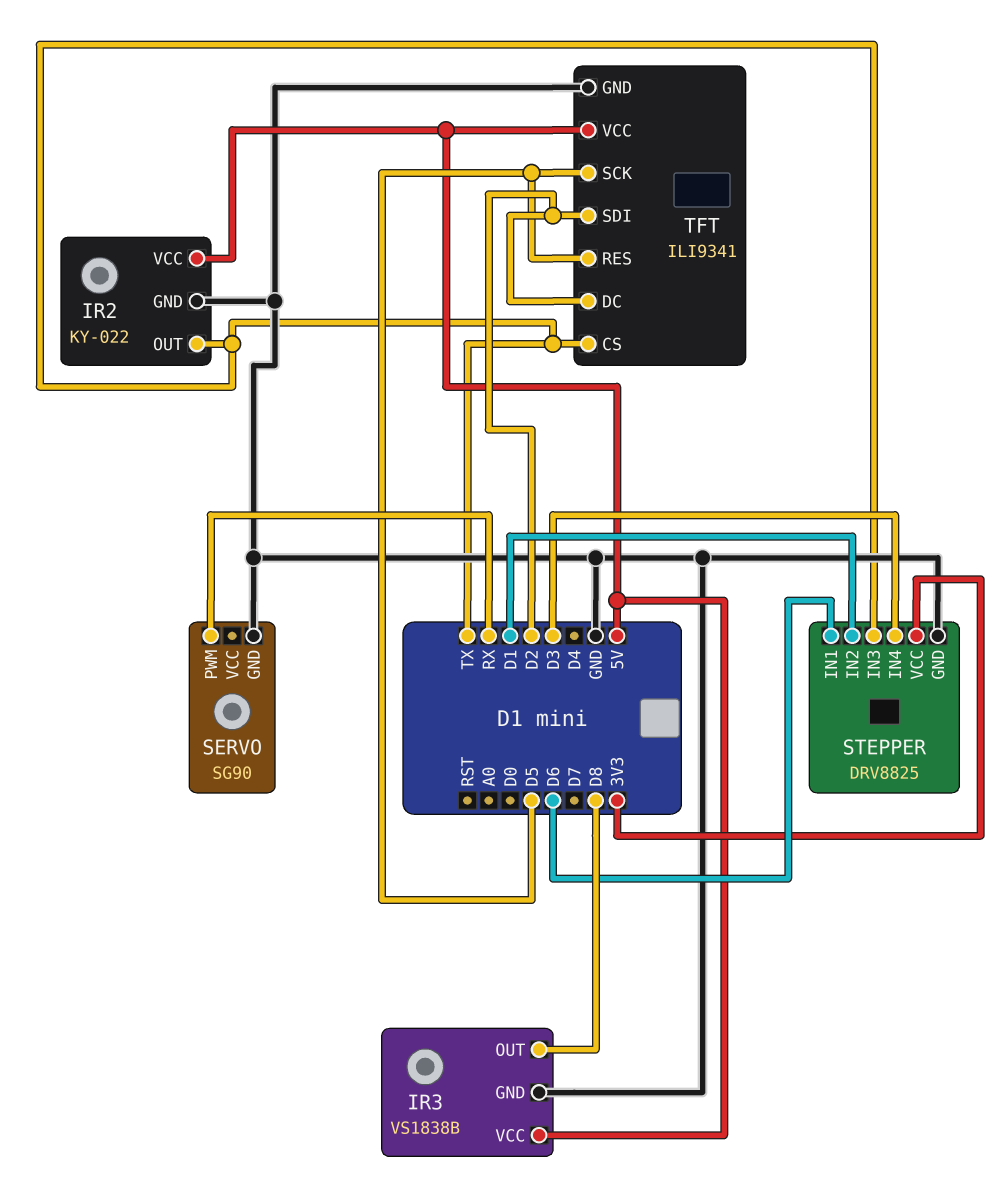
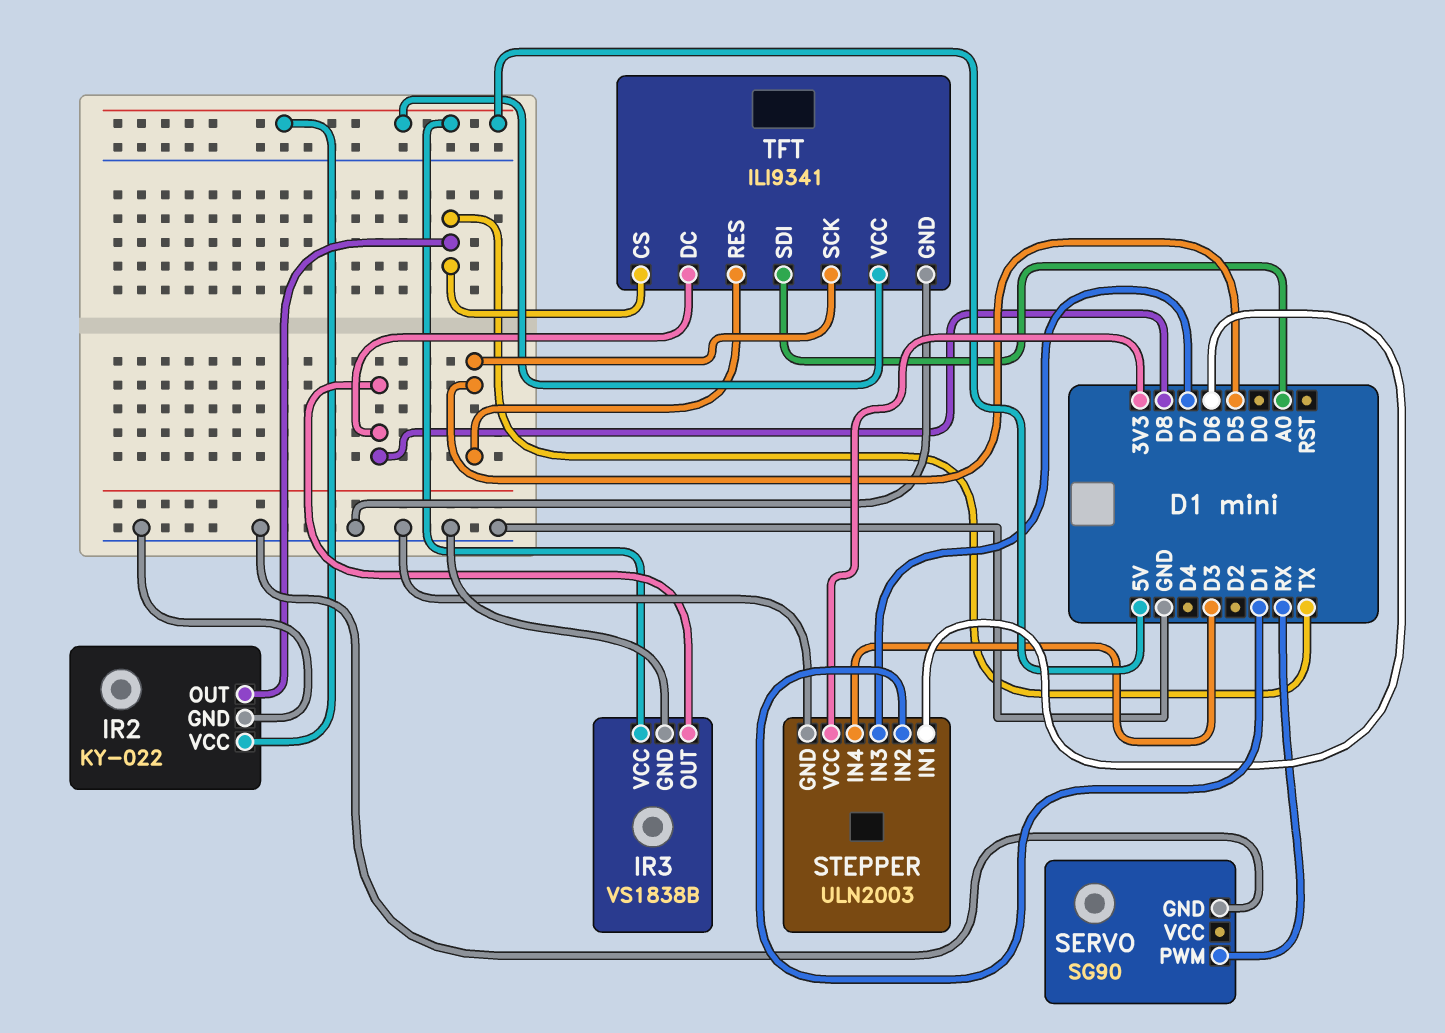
STEPPER: DRV8825 -> ULN2003
STEPPER pin IN3: TX -> D7
TFT pin DC: D2 -> D8
TFT pin SDI: D2 -> A0

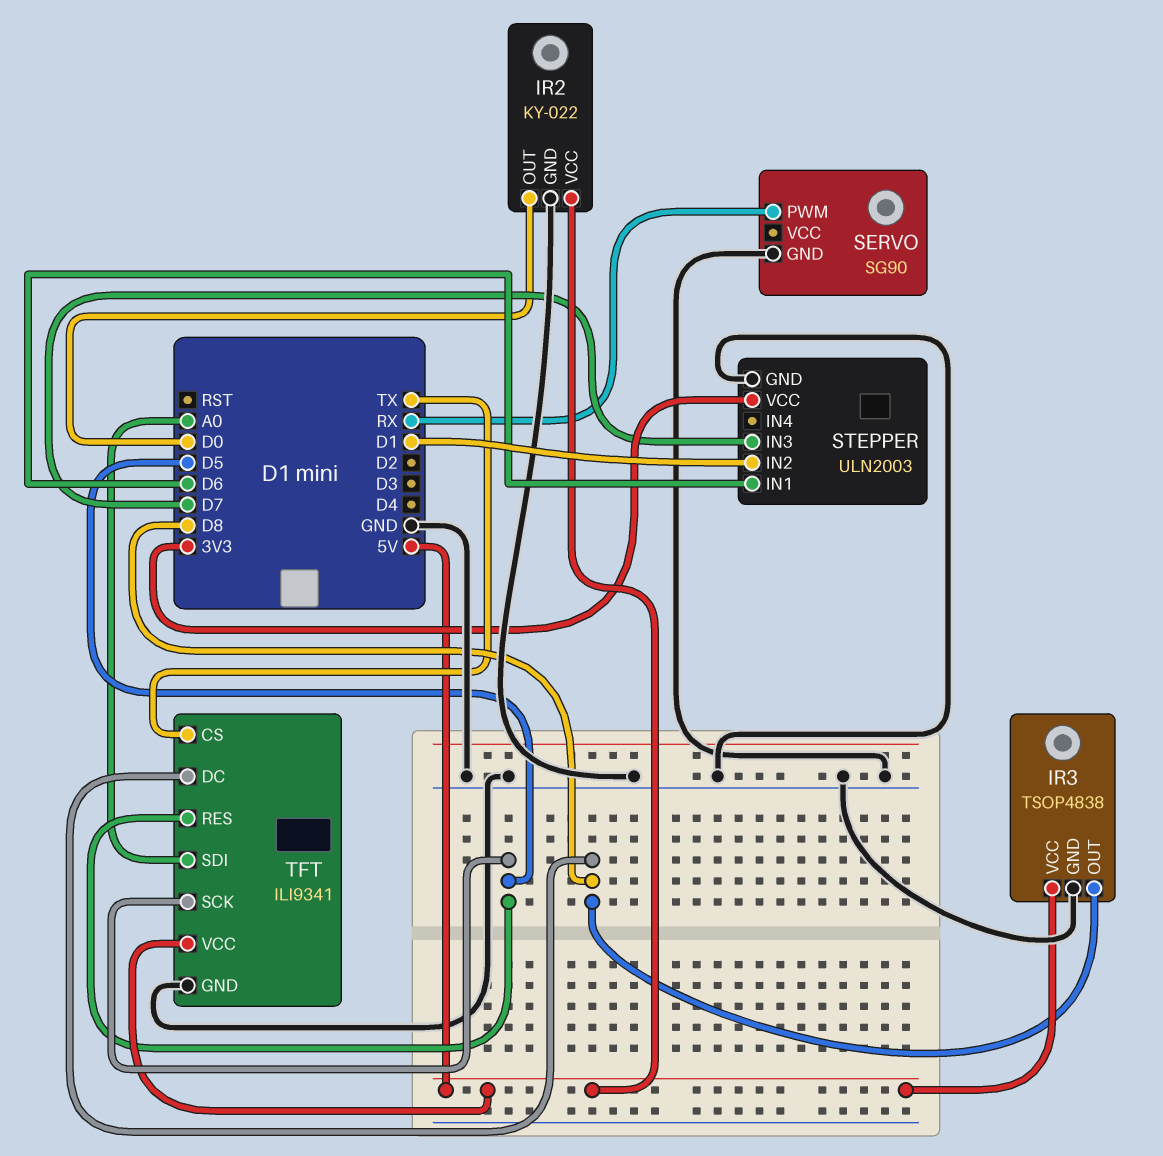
IR2 pin OUT: TX -> D0
IR3: VS1838B -> TSOP4838
STEPPER pin IN4: D3 -> none

